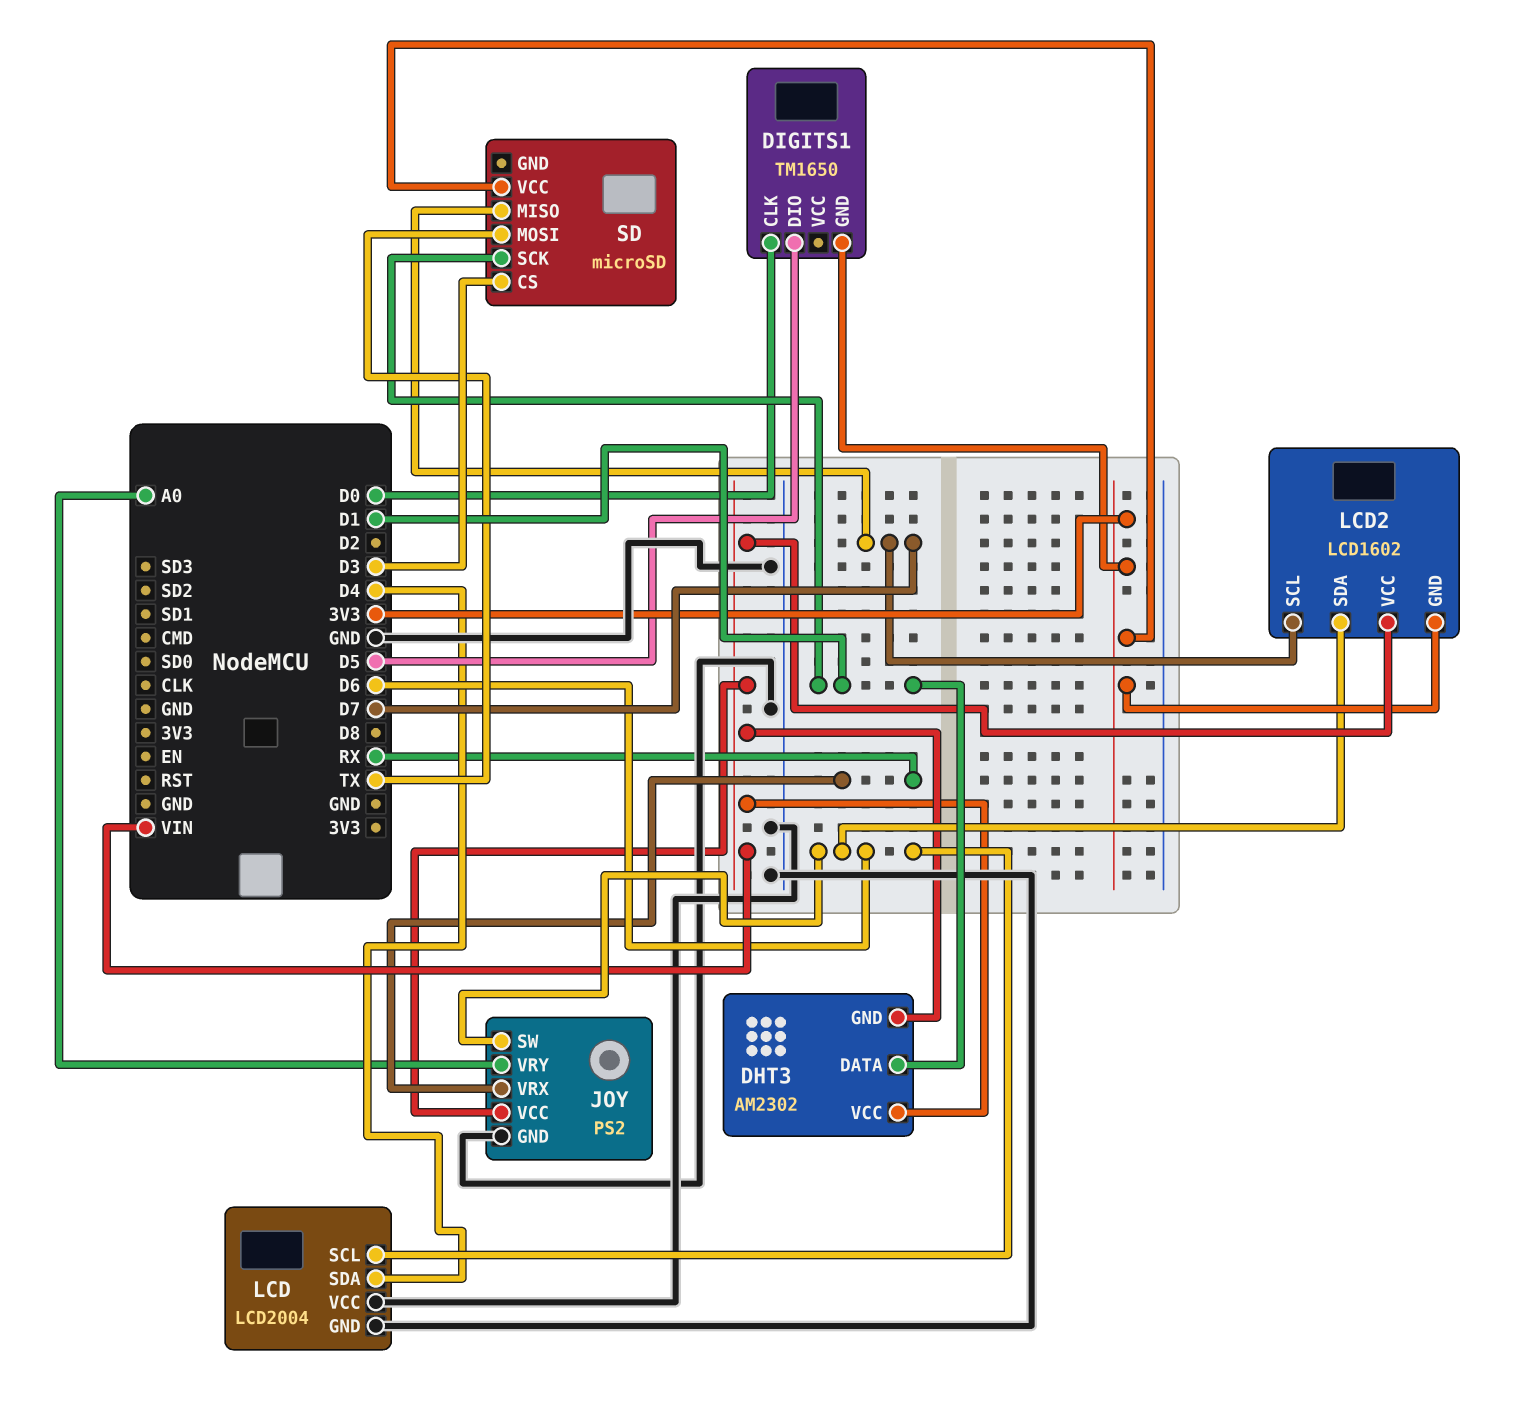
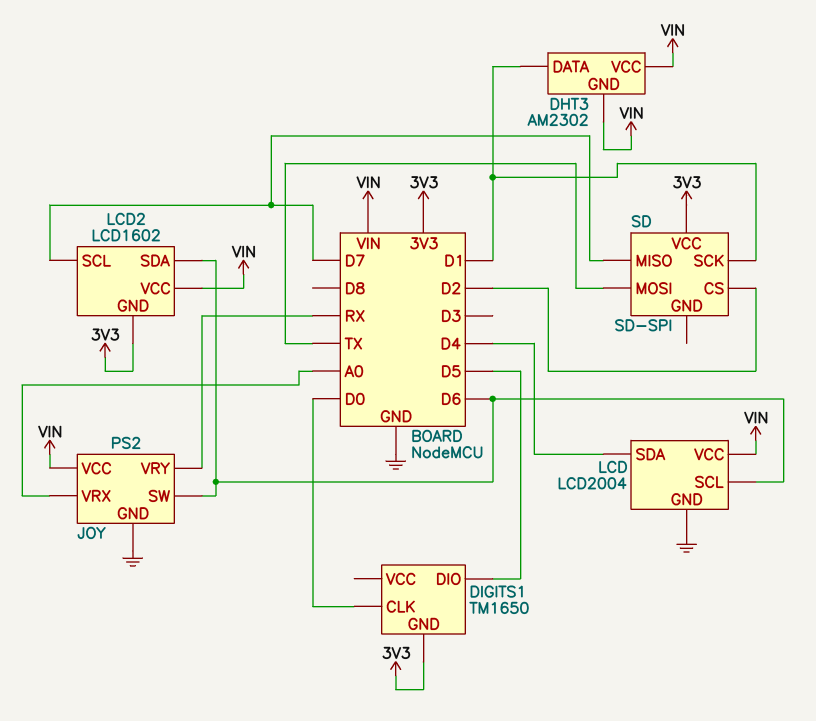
JOY pin VRX: RX -> A0
JOY pin VRY: A0 -> RX
LCD pin VCC: GND -> VIN
SD: microSD -> SD-SPI
SD pin CS: D3 -> D2

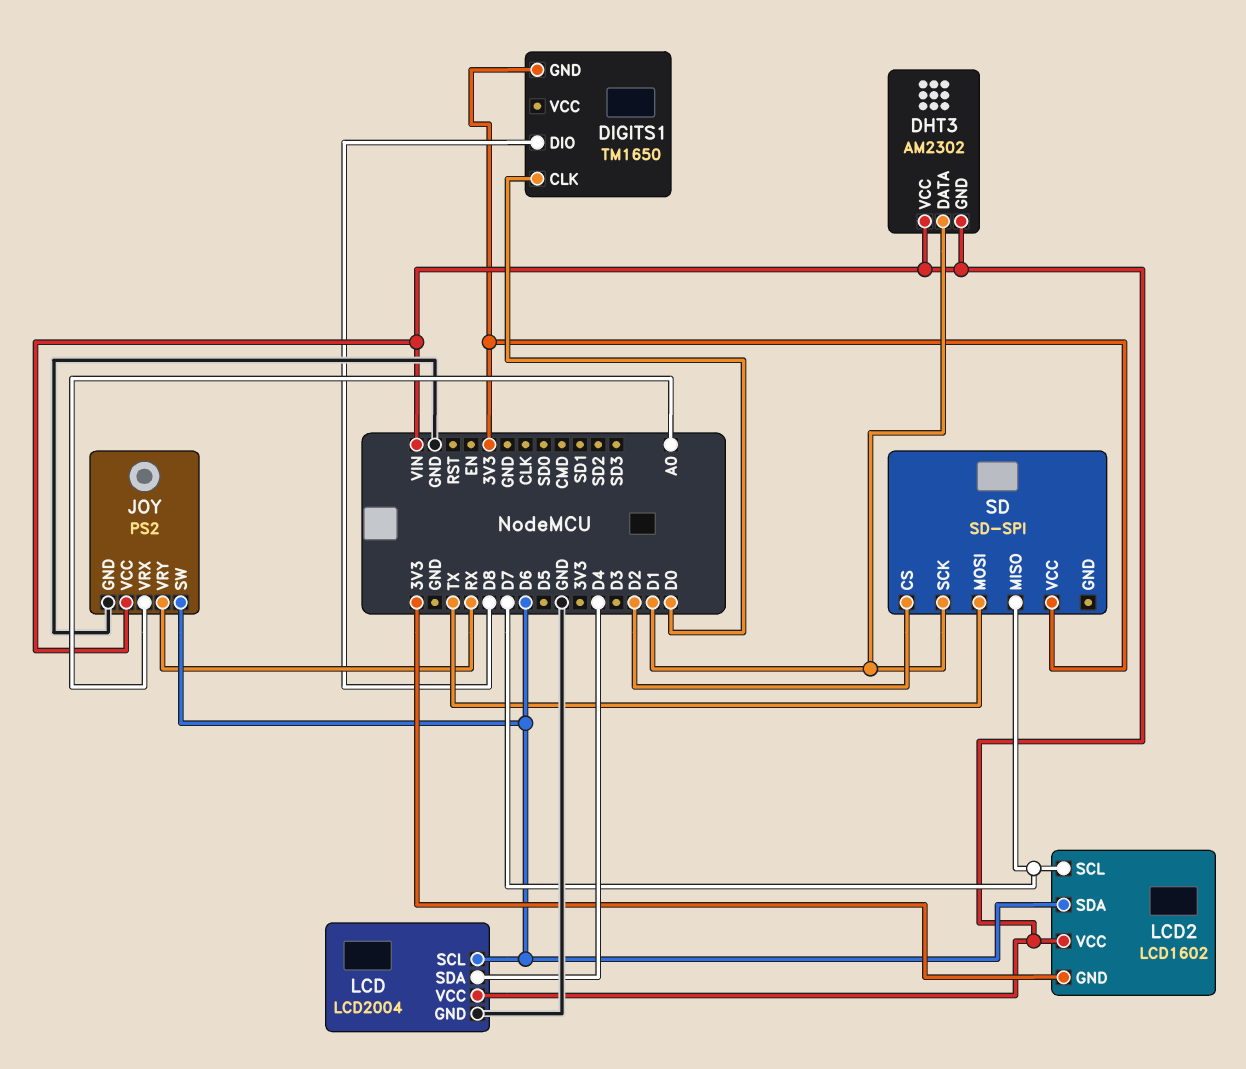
DIGITS1 pin DIO: D5 -> D8

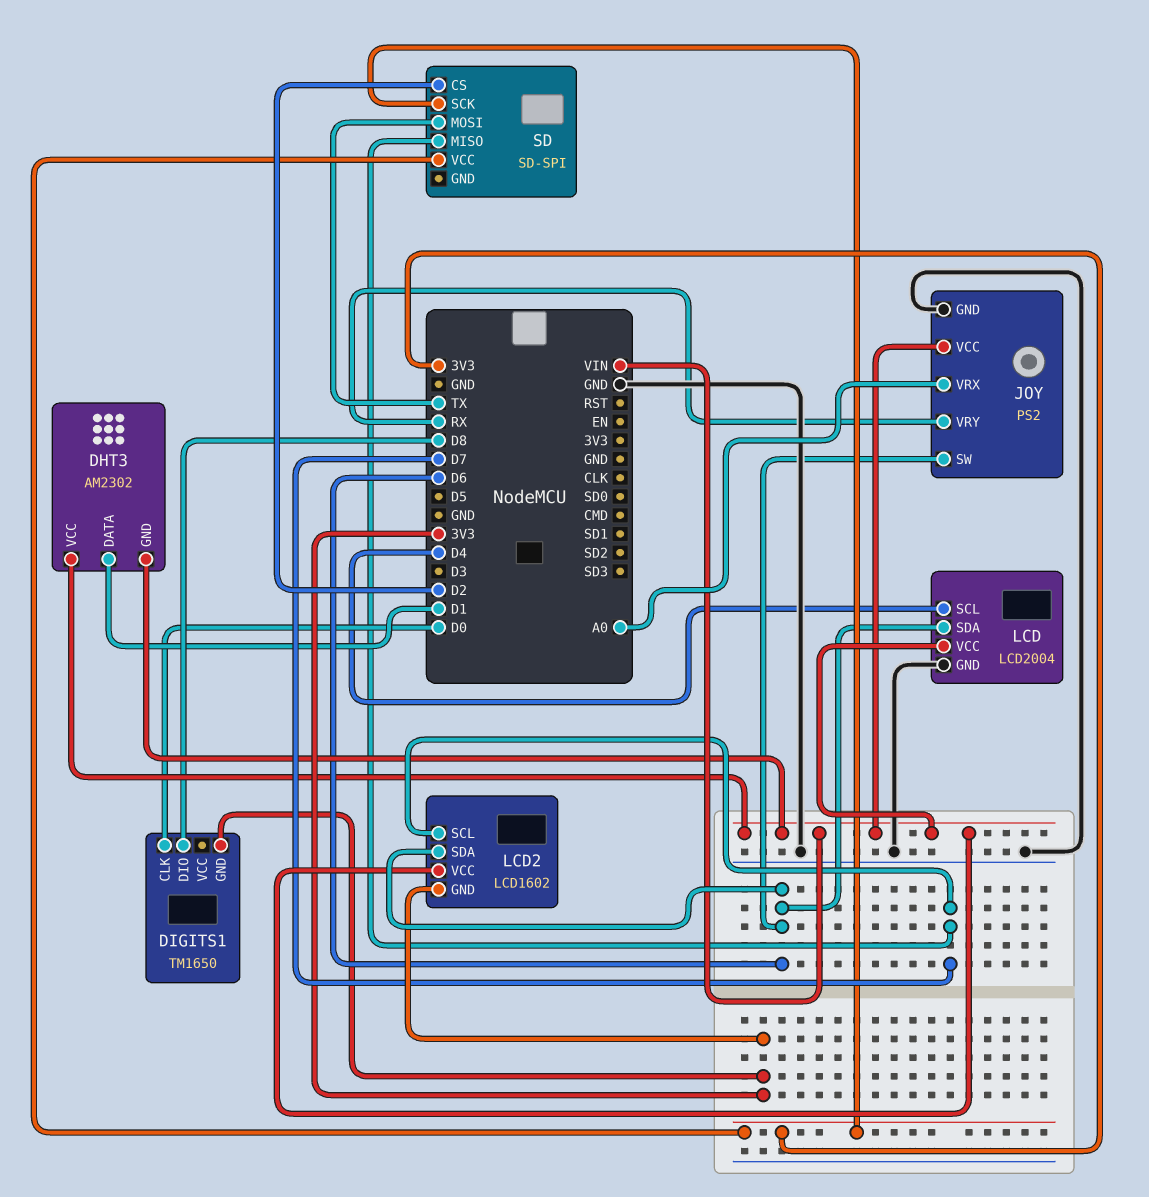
LCD pin SCL: D6 -> D4
LCD pin SDA: D4 -> D6
SD pin SCK: D1 -> 3V3

